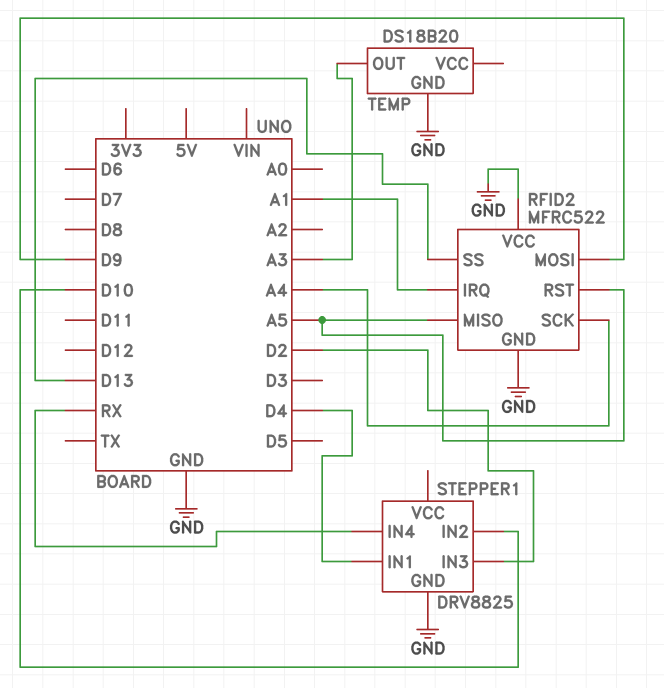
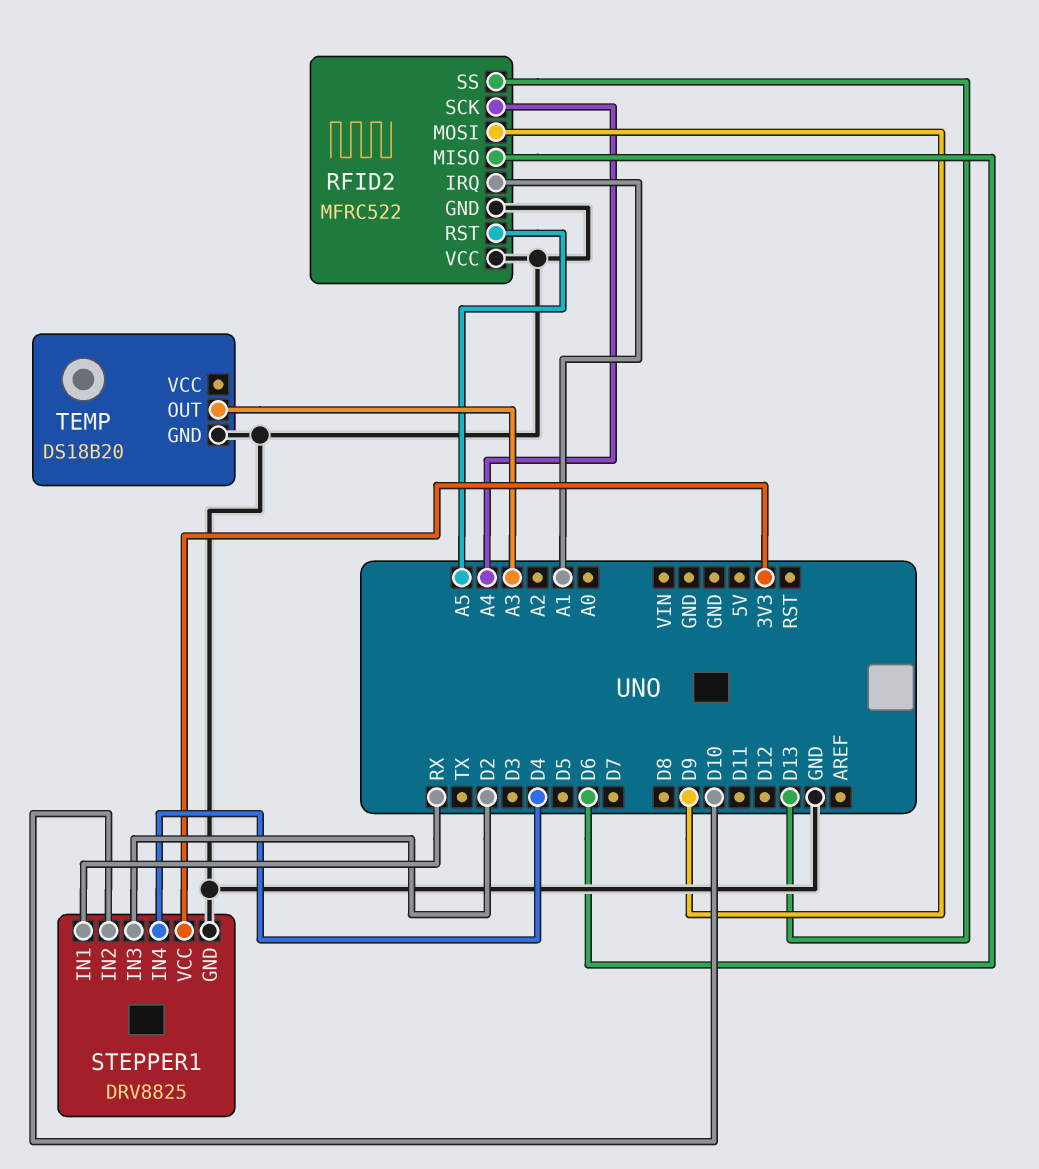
RFID2 pin MISO: A5 -> D6
STEPPER1 pin IN1: D4 -> RX
STEPPER1 pin IN4: RX -> D4
STEPPER1 pin VCC: none -> 3V3

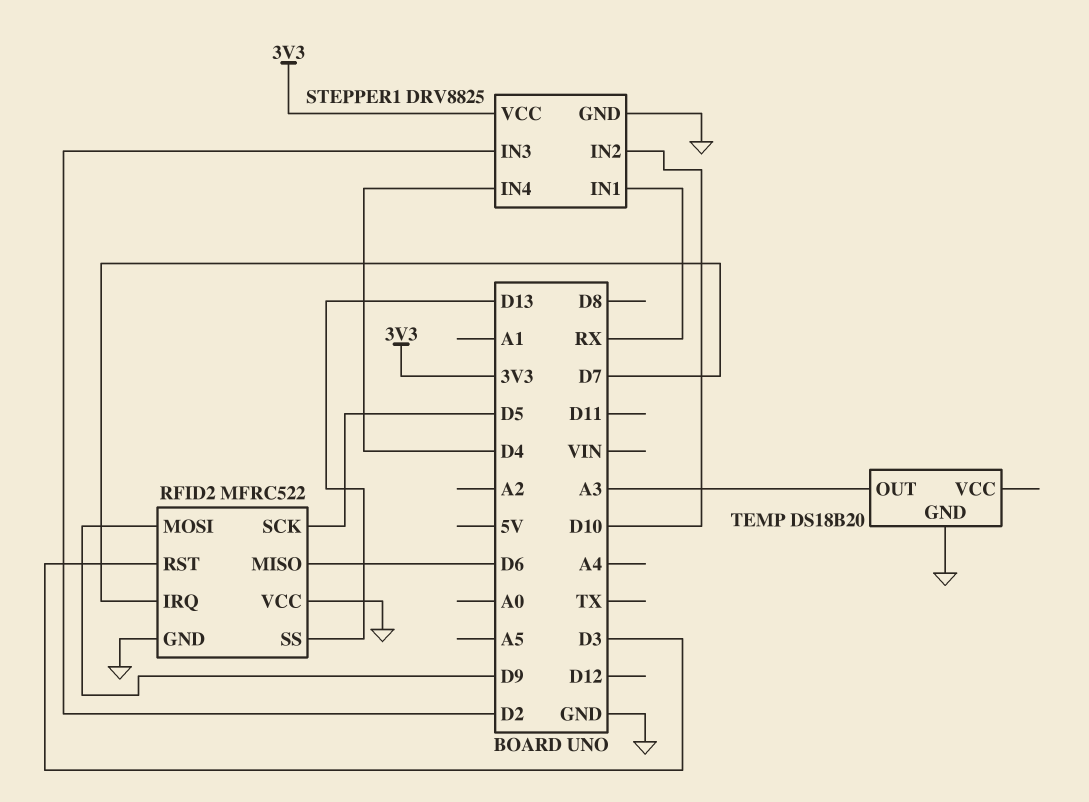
RFID2 pin IRQ: A1 -> D7
RFID2 pin RST: A5 -> D3
RFID2 pin SCK: A4 -> D5

